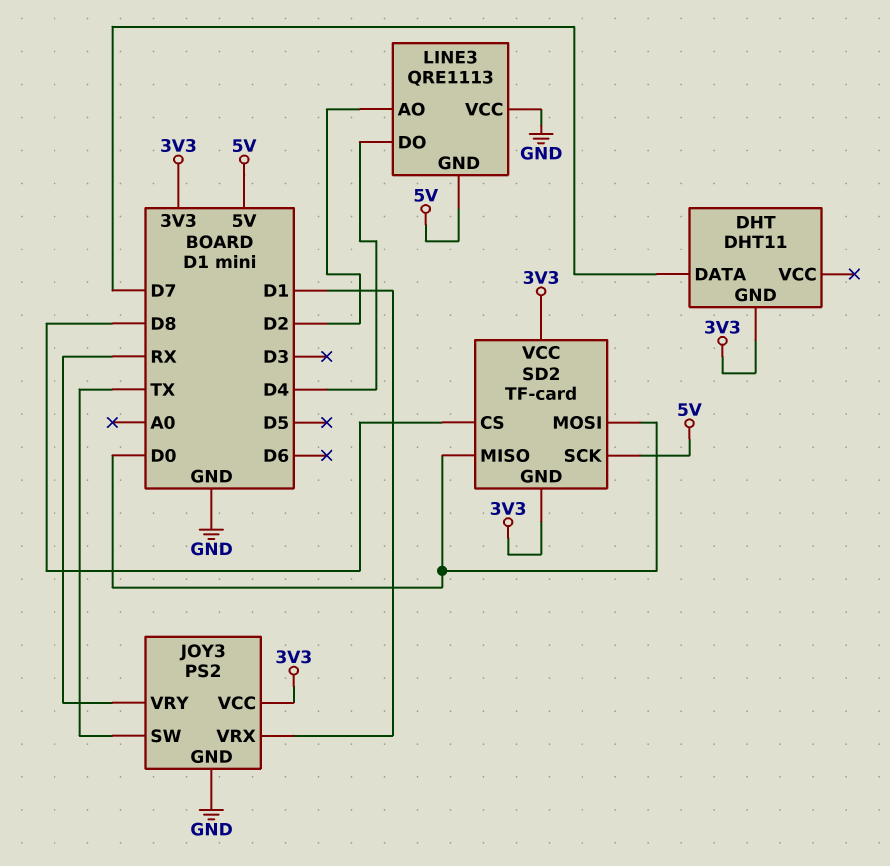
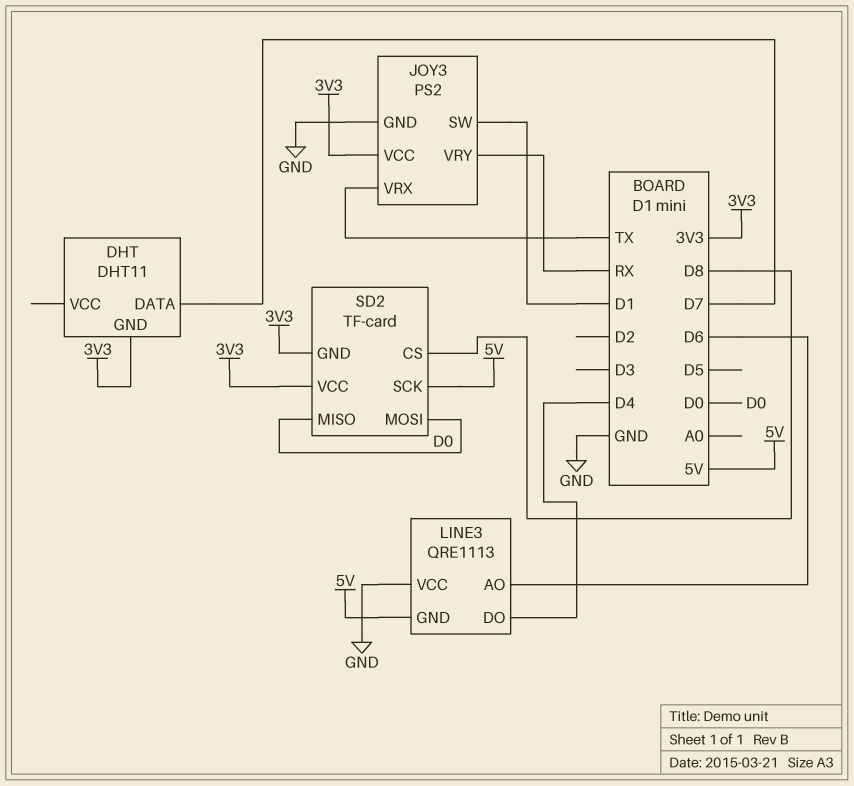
JOY3 pin SW: TX -> D1
JOY3 pin VRX: D1 -> TX
LINE3 pin AO: D2 -> D6

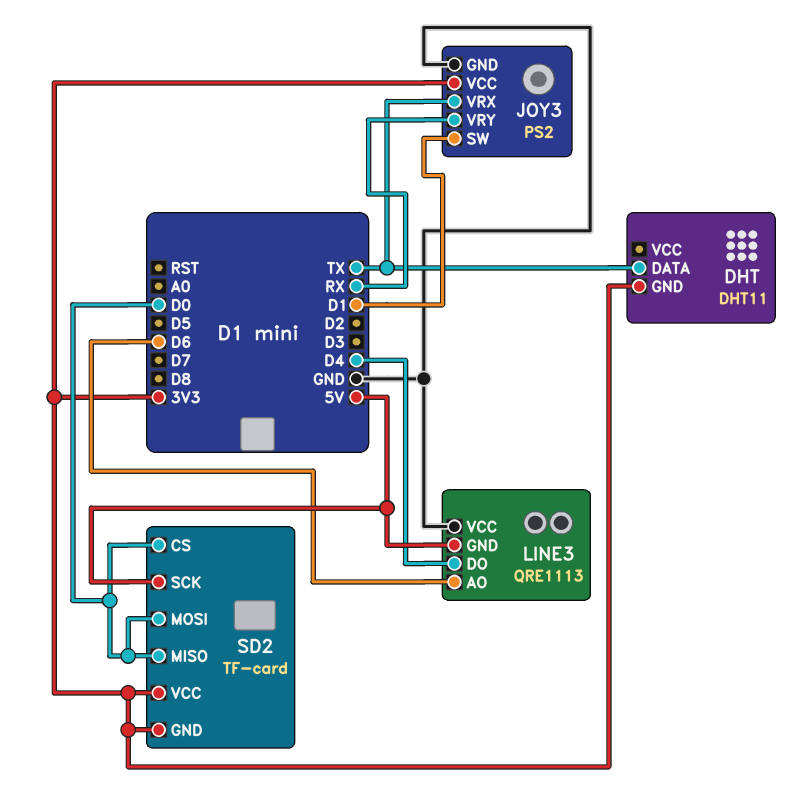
DHT pin DATA: D7 -> TX
SD2 pin CS: D8 -> D0

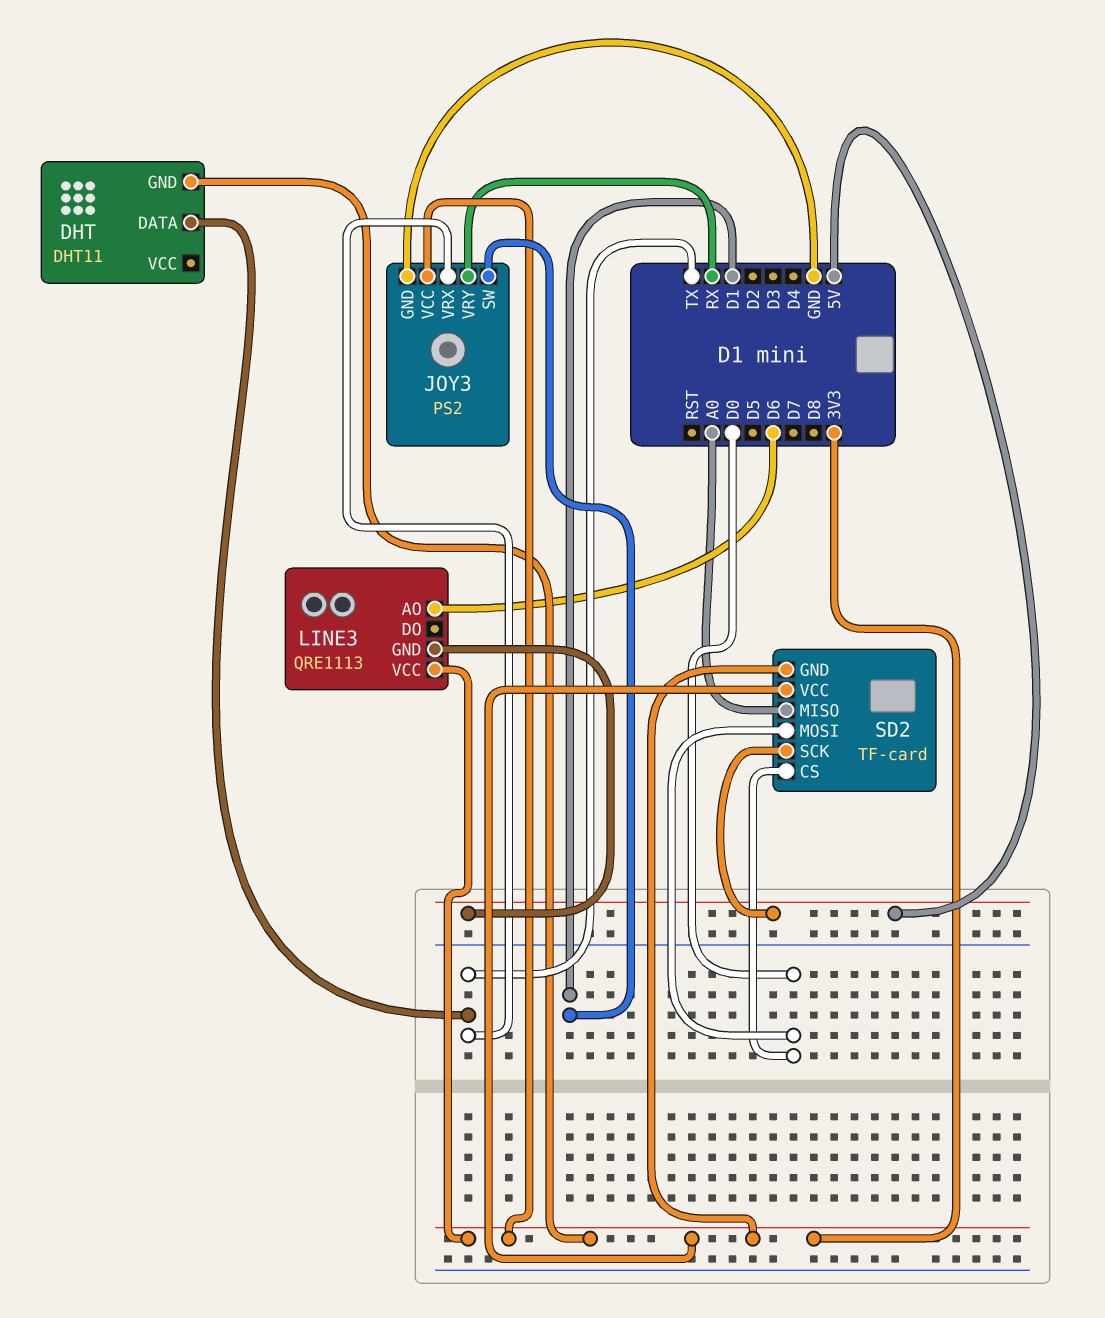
LINE3 pin DO: D4 -> none
LINE3 pin VCC: GND -> 3V3
SD2 pin MISO: D0 -> A0

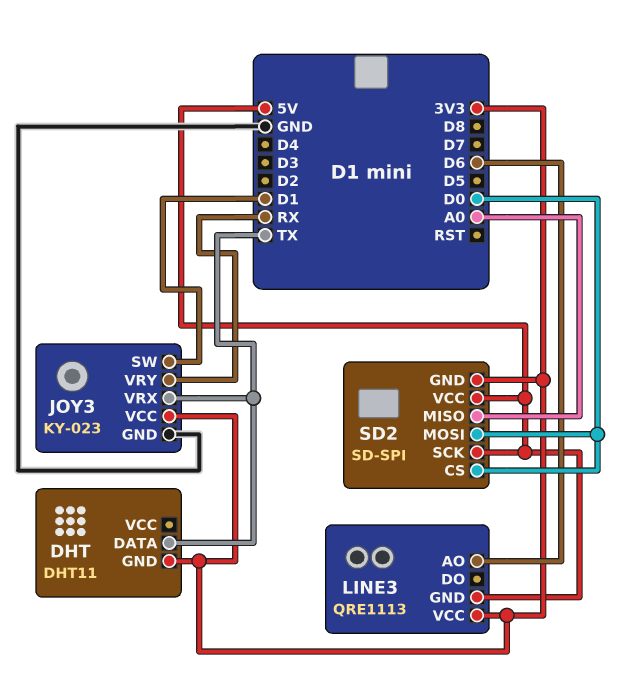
JOY3: PS2 -> KY-023
SD2: TF-card -> SD-SPI
SD2 pin VCC: 3V3 -> 5V

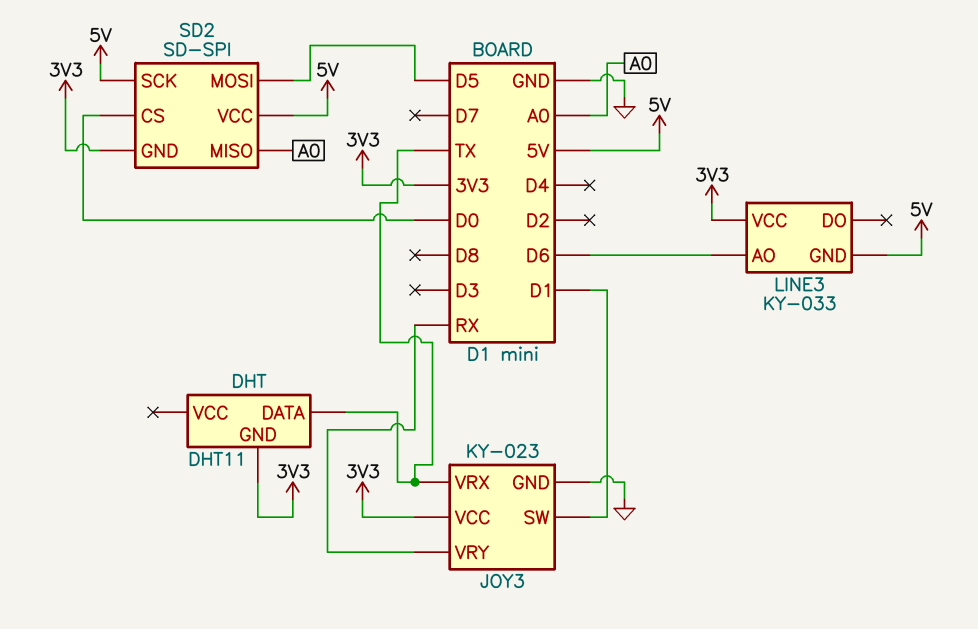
LINE3: QRE1113 -> KY-033
SD2 pin MOSI: D0 -> D5

